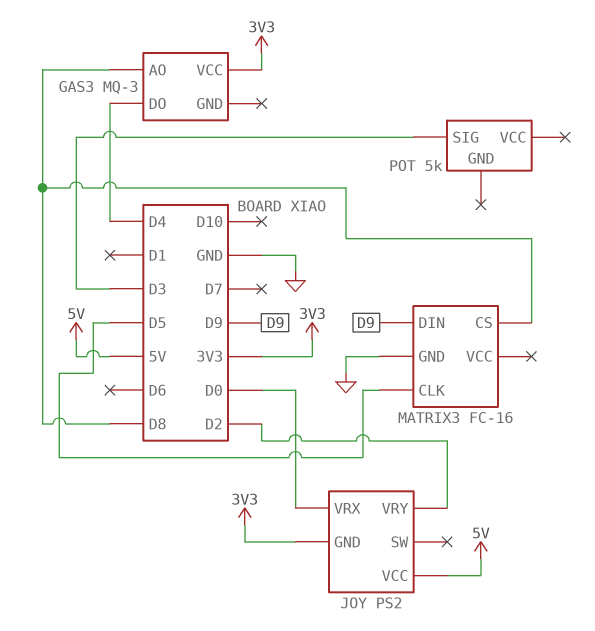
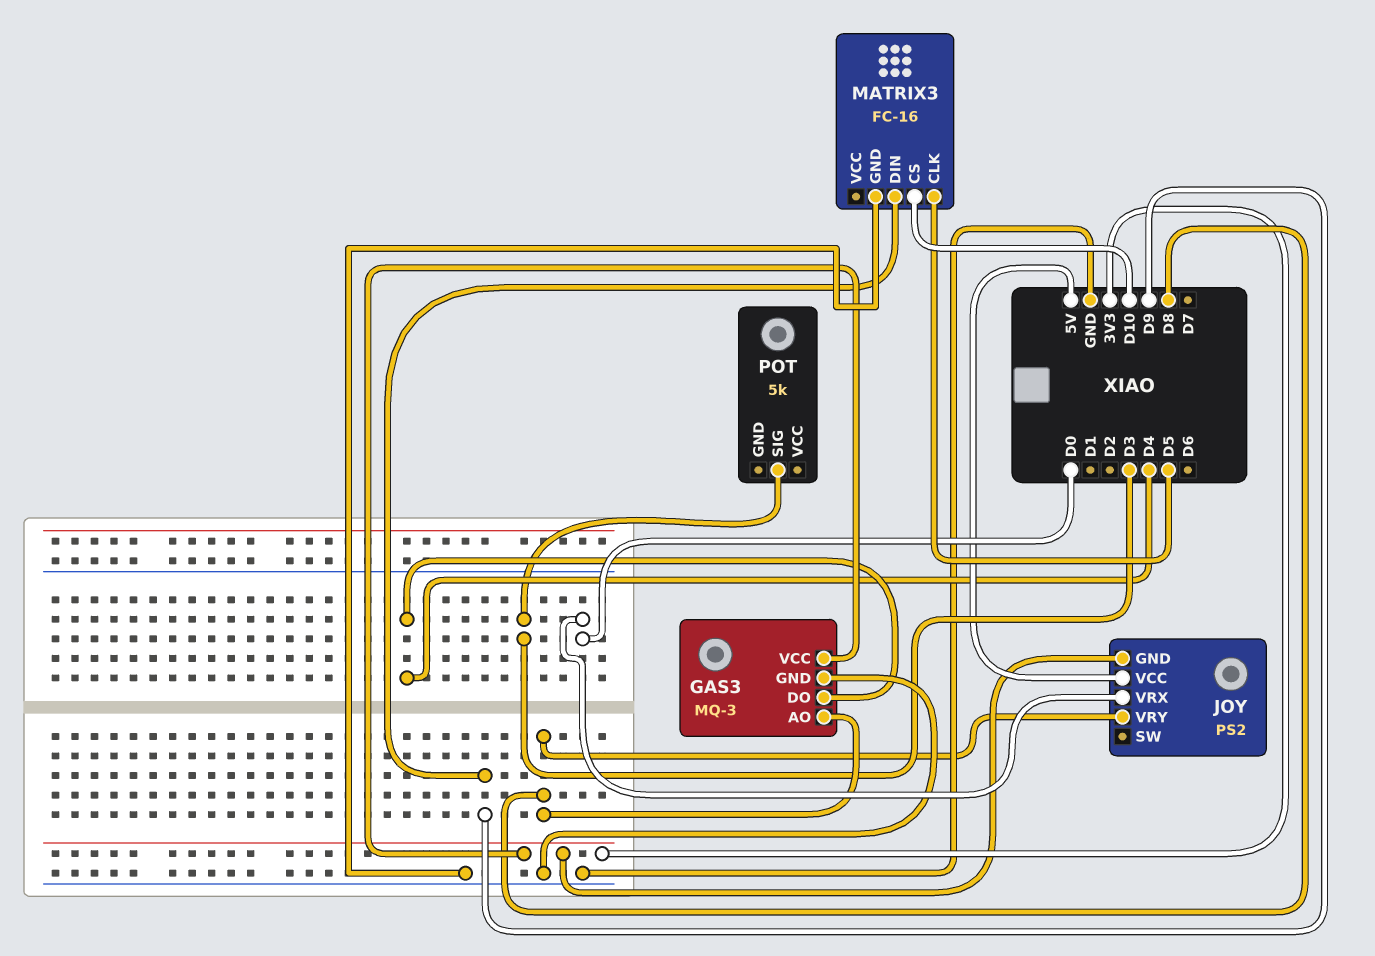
GAS3 pin GND: none -> GND
JOY pin VRY: D2 -> D8
MATRIX3 pin CS: D8 -> D10

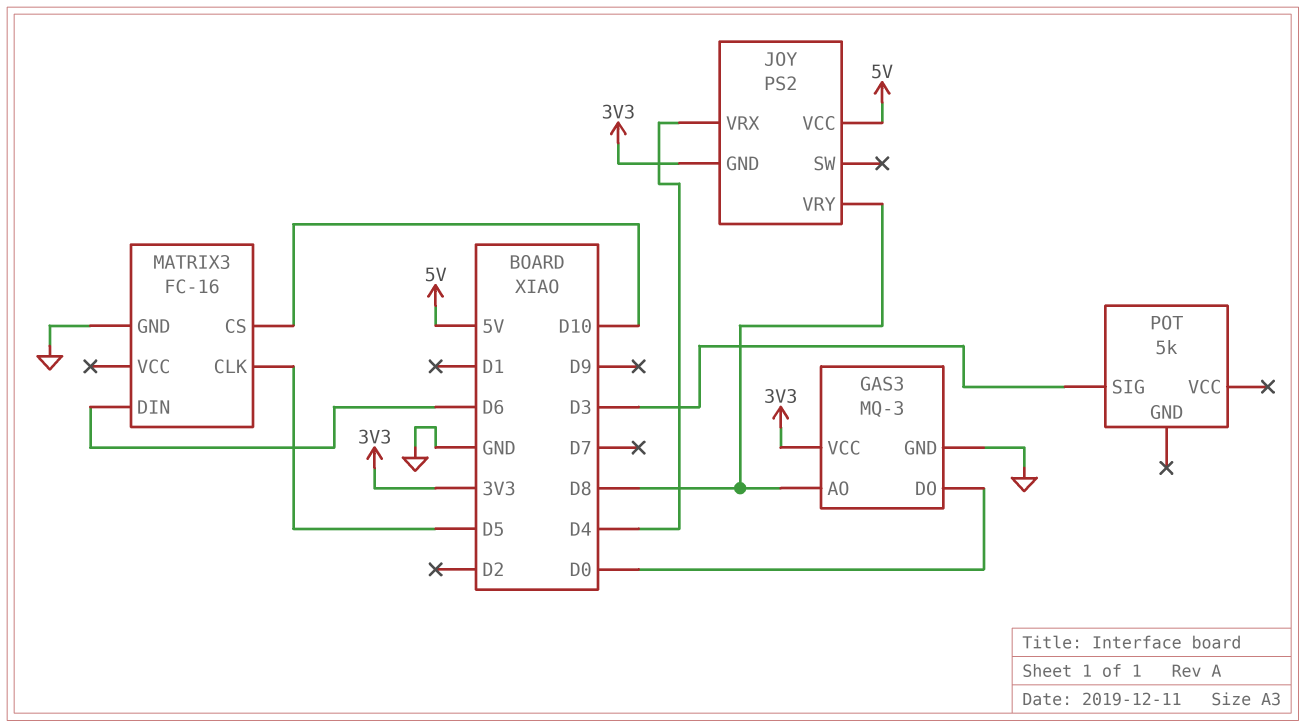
GAS3 pin DO: D4 -> D0
JOY pin VRX: D0 -> D4
MATRIX3 pin DIN: D9 -> D6

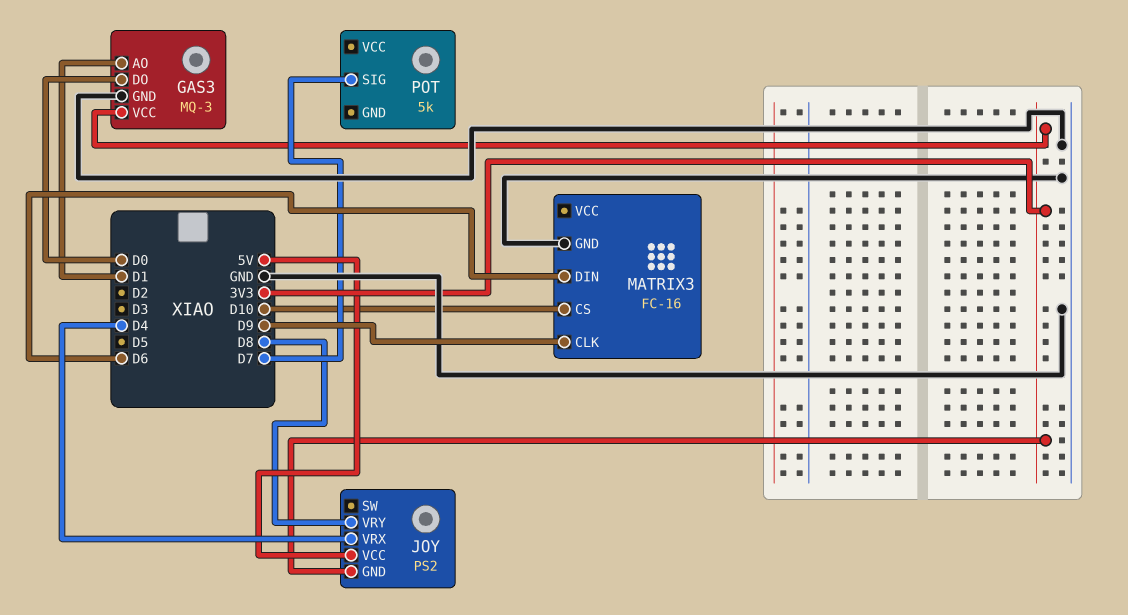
GAS3 pin AO: D8 -> D1
MATRIX3 pin CLK: D5 -> D9
POT pin SIG: D3 -> D7

